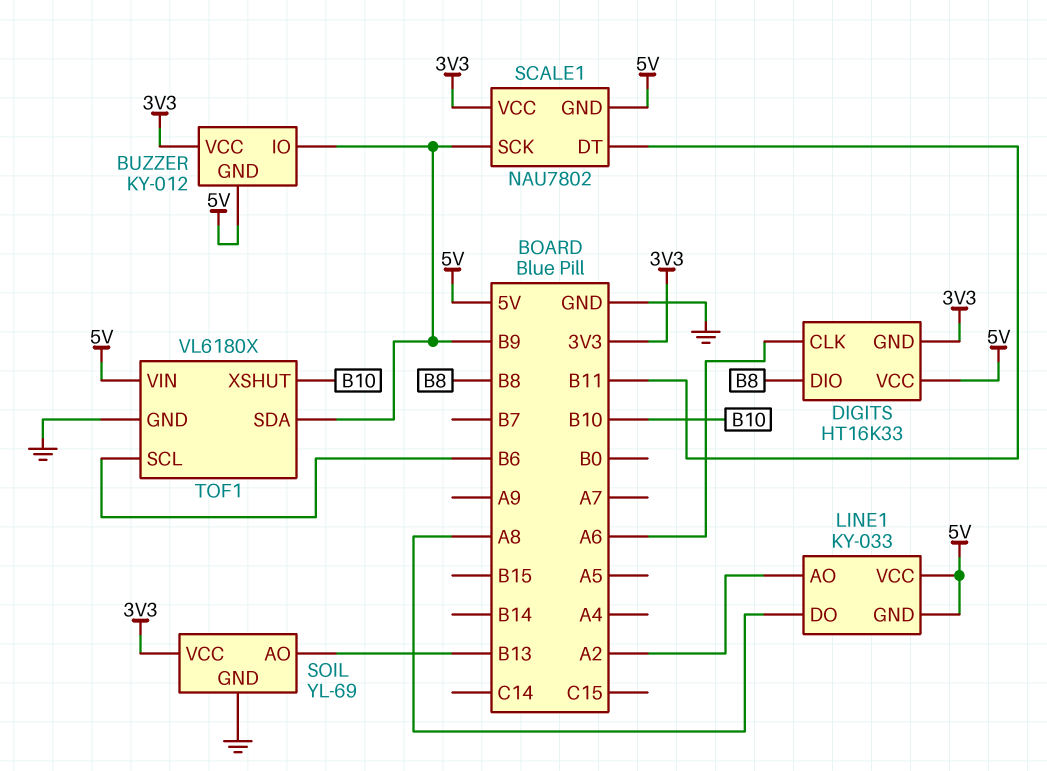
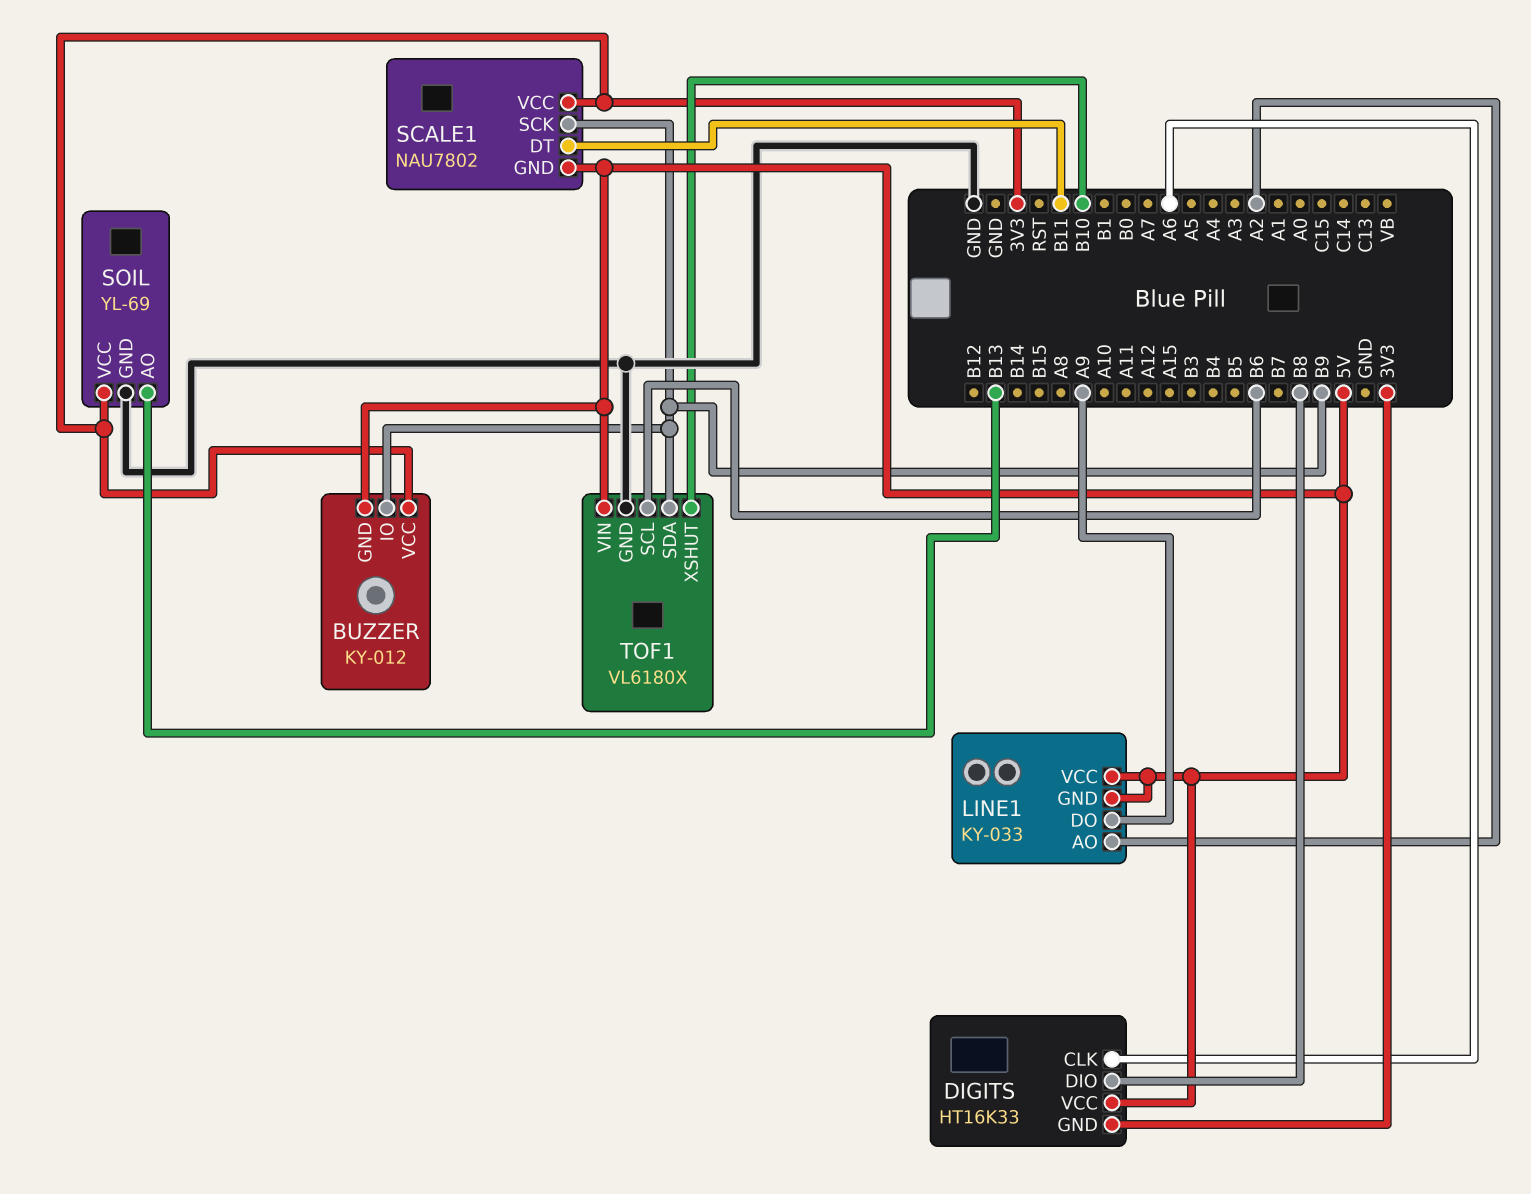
LINE1 pin DO: A8 -> A9

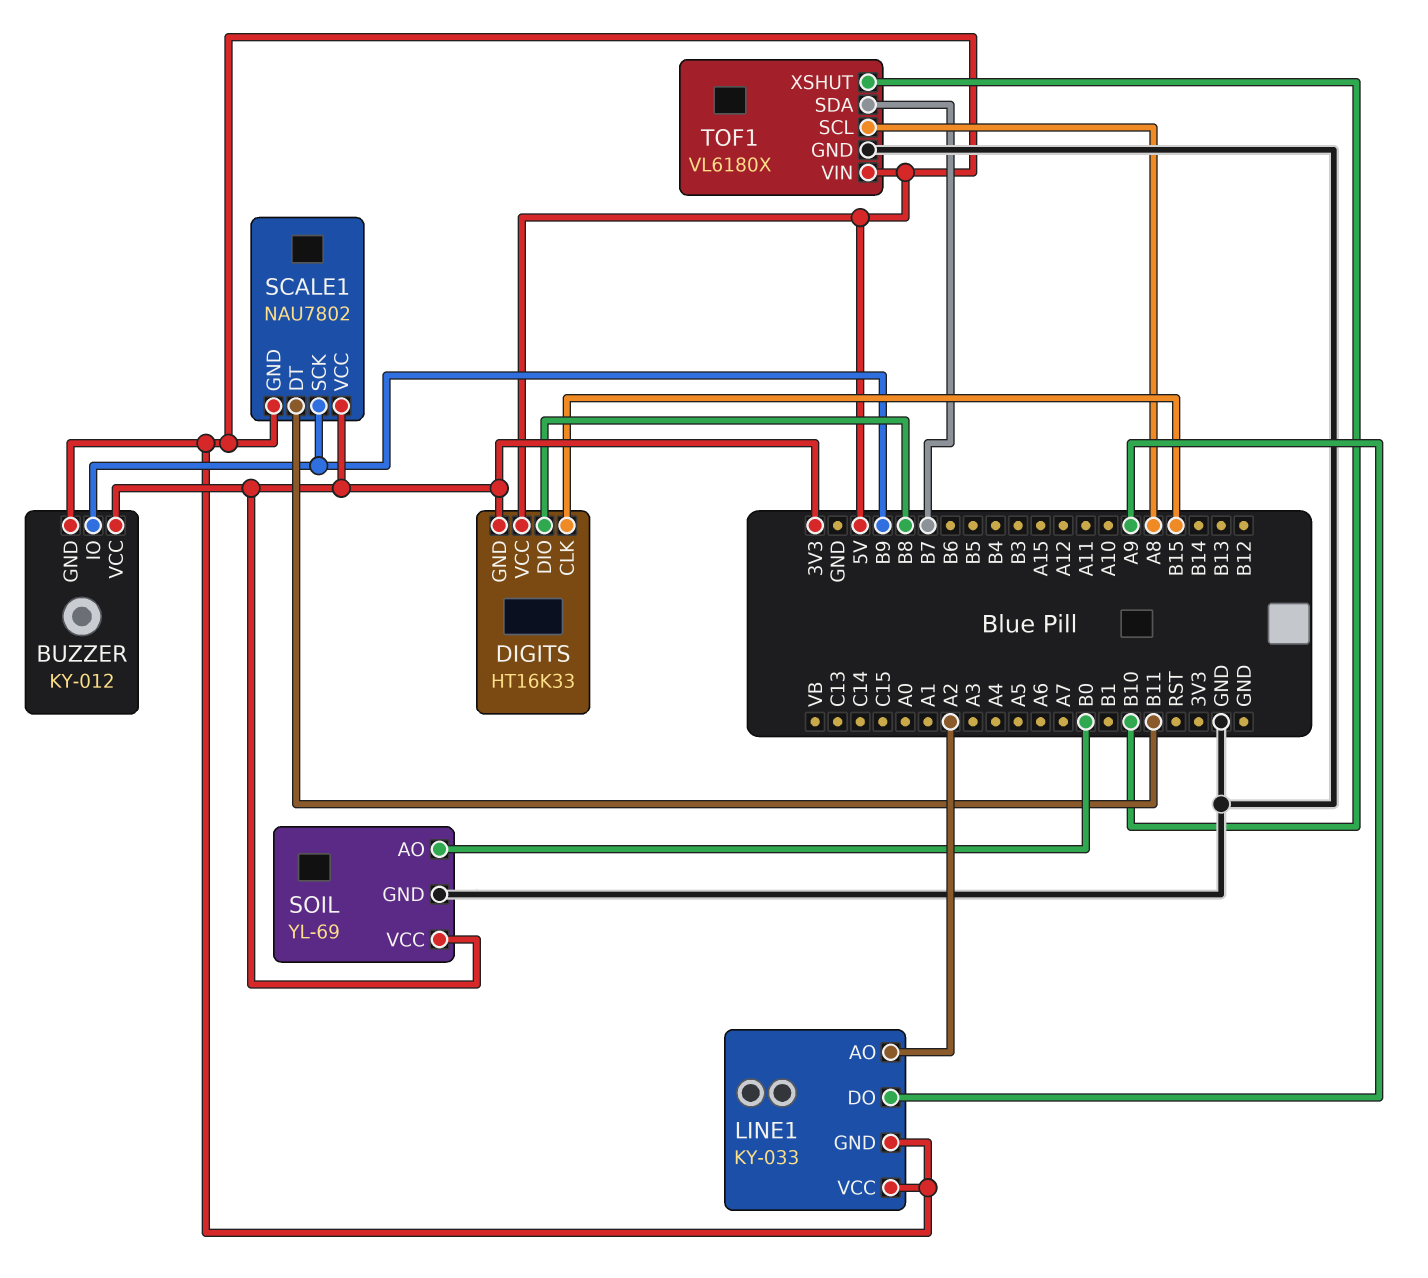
DIGITS pin CLK: A6 -> B15
SOIL pin AO: B13 -> B0
TOF1 pin SCL: B6 -> A8
TOF1 pin SDA: B9 -> B7

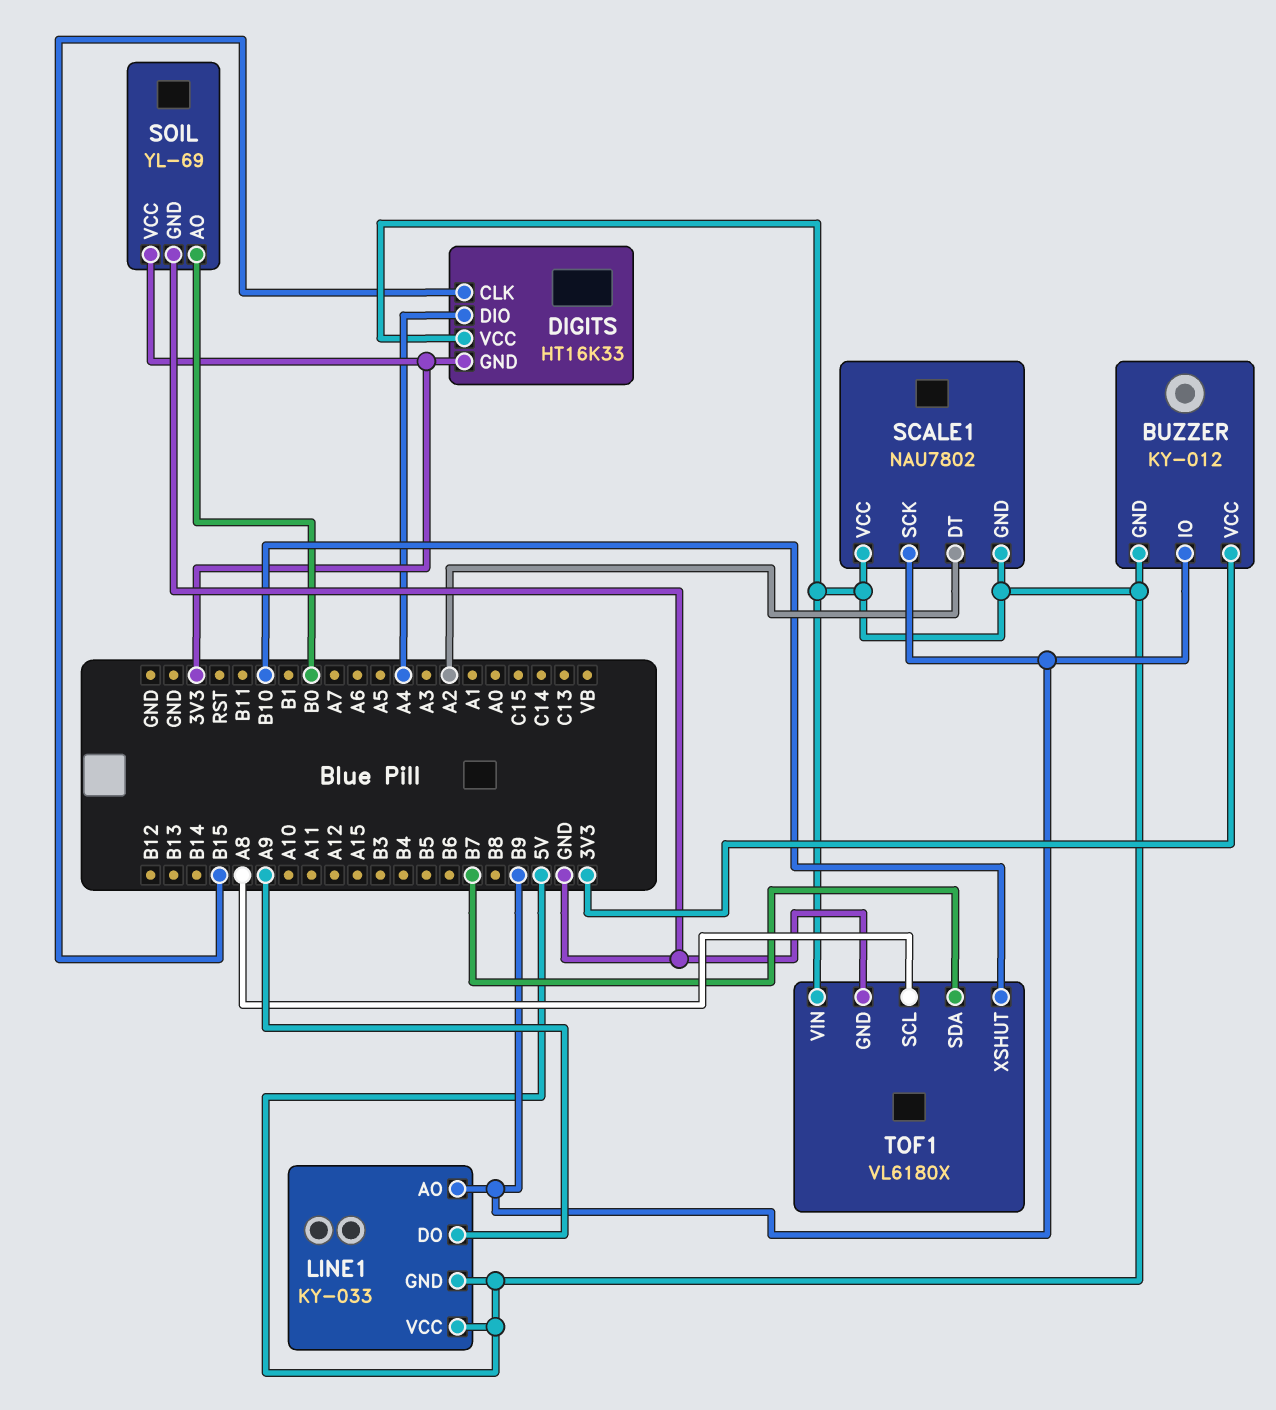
DIGITS pin DIO: B8 -> A4
LINE1 pin AO: A2 -> B9
SCALE1 pin DT: B11 -> A2
SCALE1 pin VCC: 3V3 -> 5V

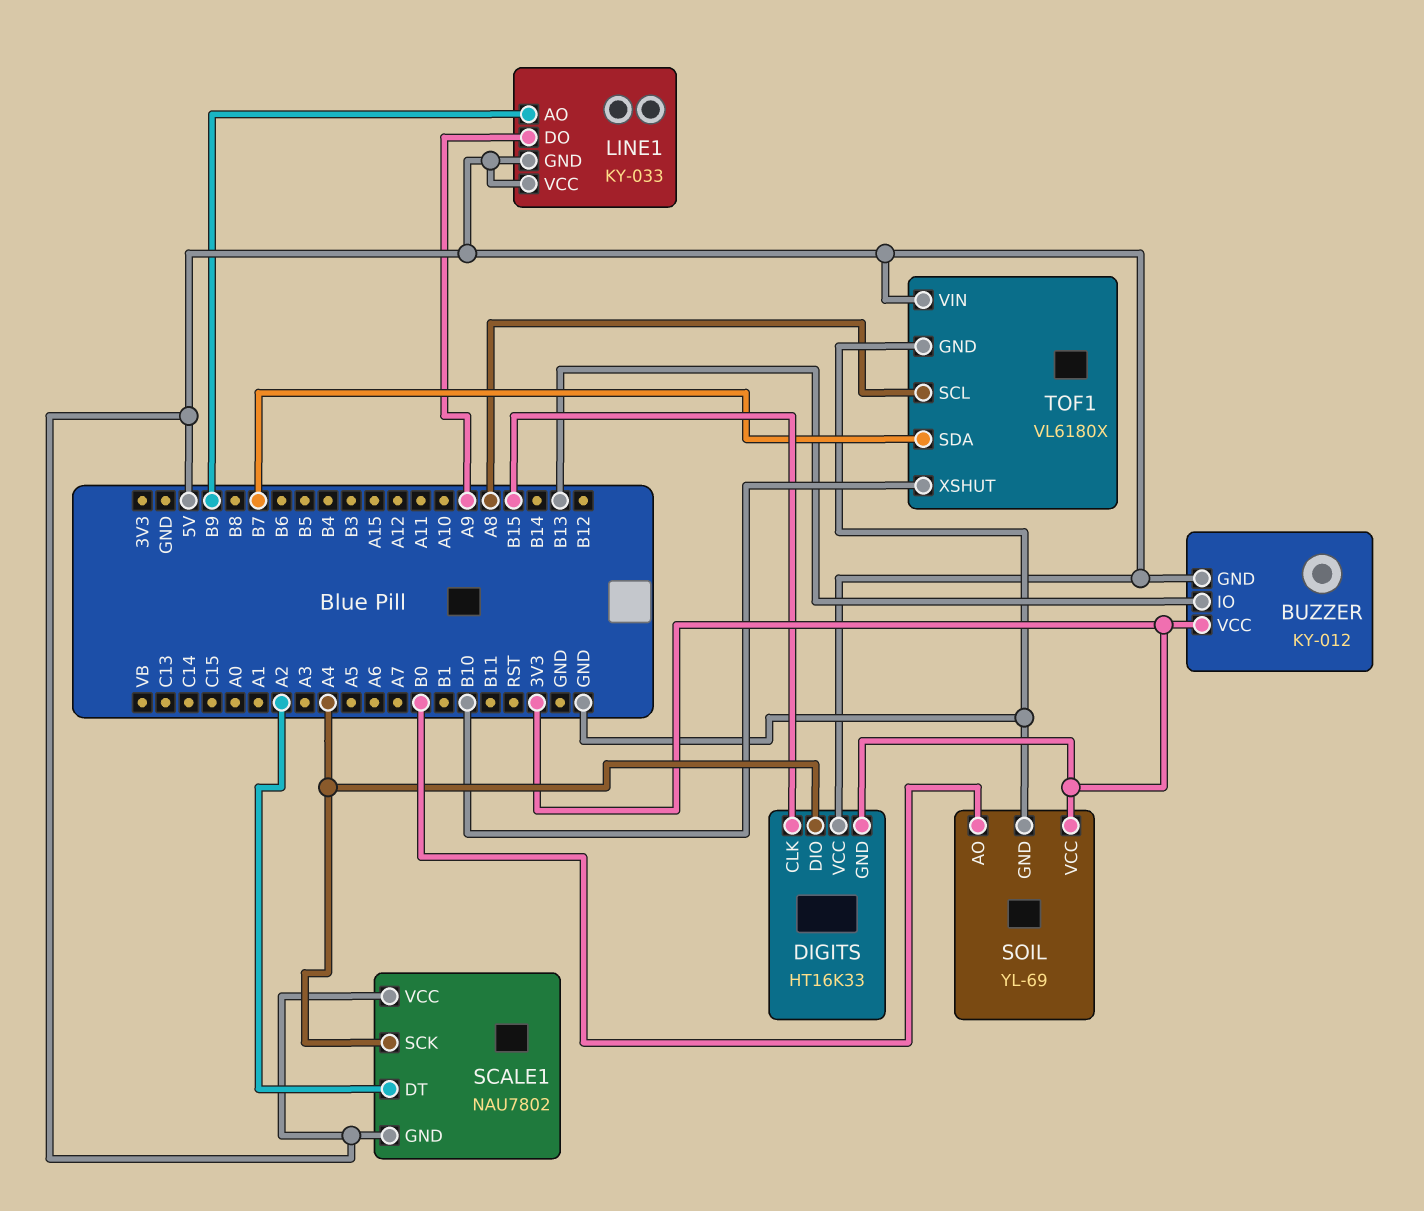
BUZZER pin IO: B9 -> B13
SCALE1 pin SCK: B9 -> A4

